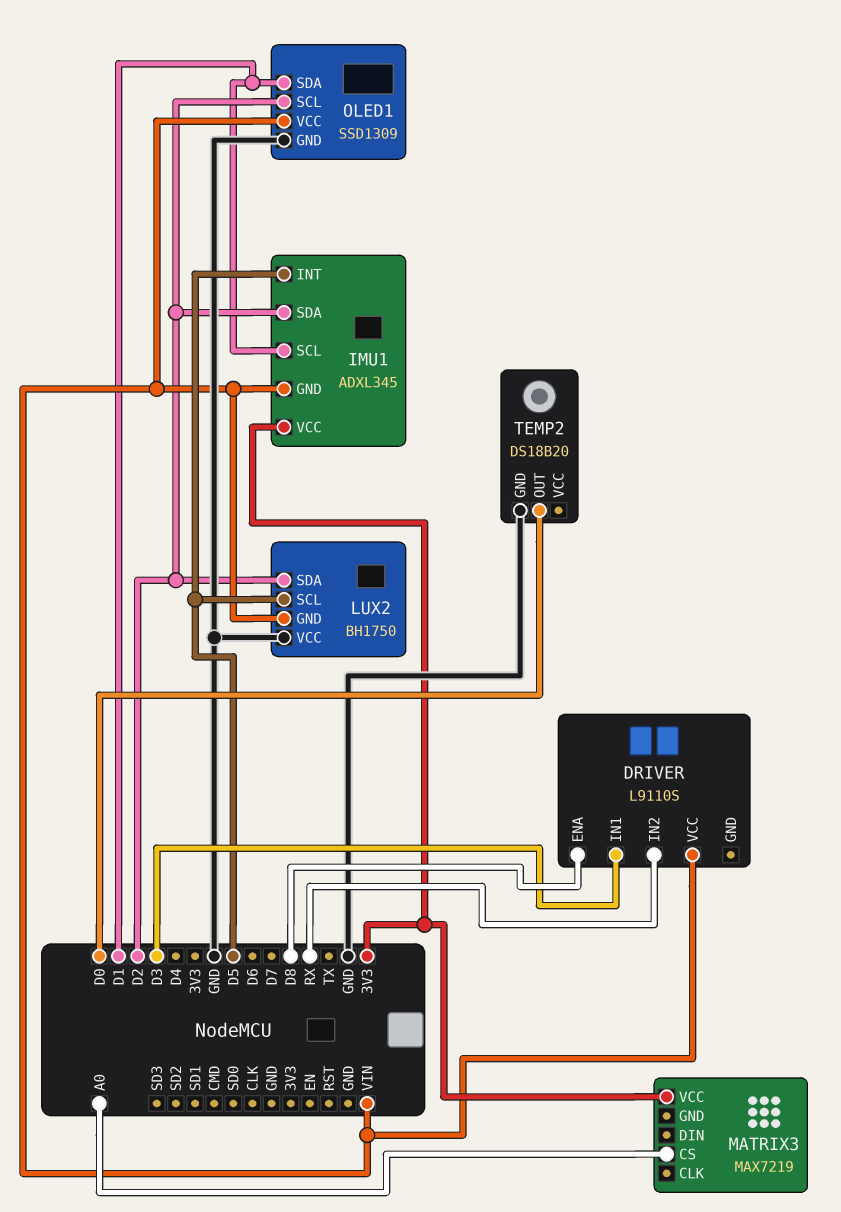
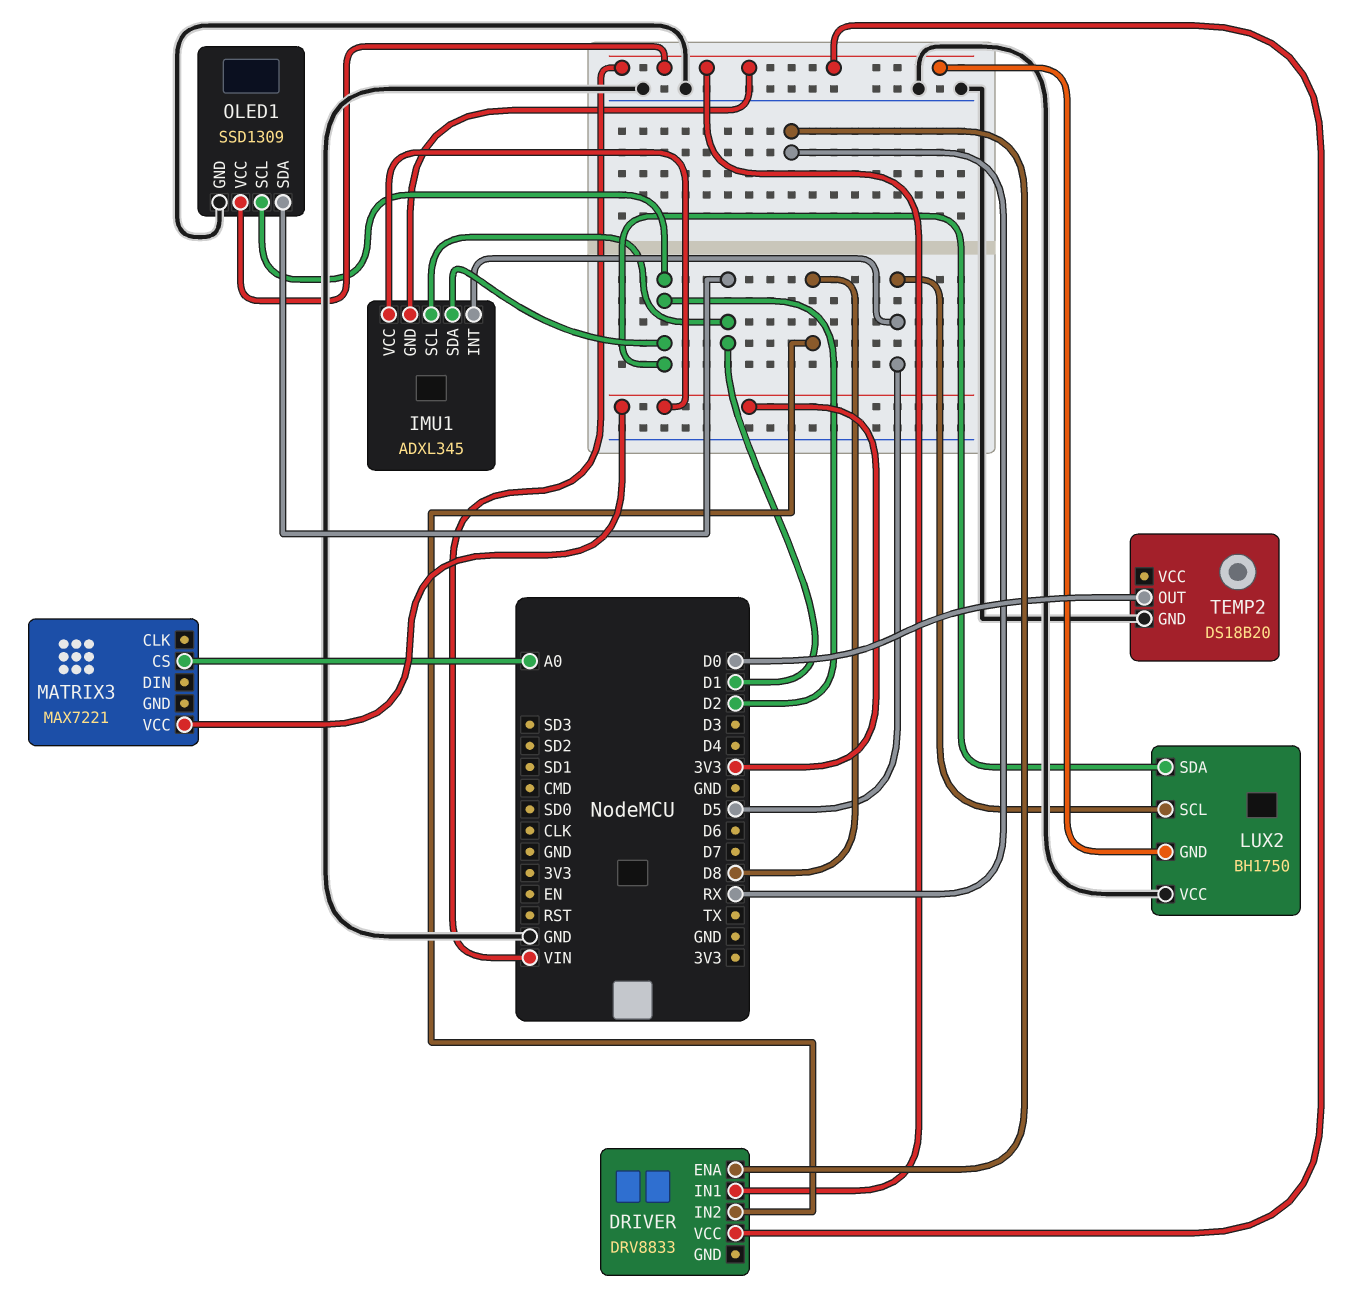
DRIVER: L9110S -> DRV8833
DRIVER pin ENA: D8 -> RX
DRIVER pin IN1: D3 -> VIN
DRIVER pin IN2: RX -> D8
MATRIX3: MAX7219 -> MAX7221

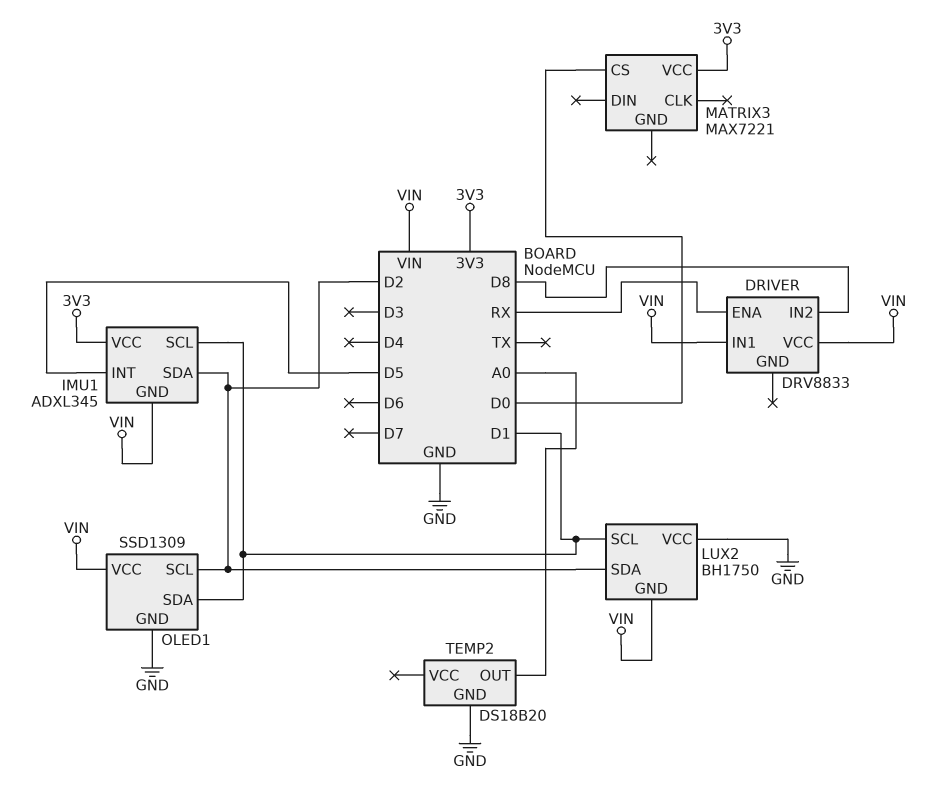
LUX2 pin SCL: D5 -> D1
MATRIX3 pin CS: A0 -> D0
TEMP2 pin OUT: D0 -> A0

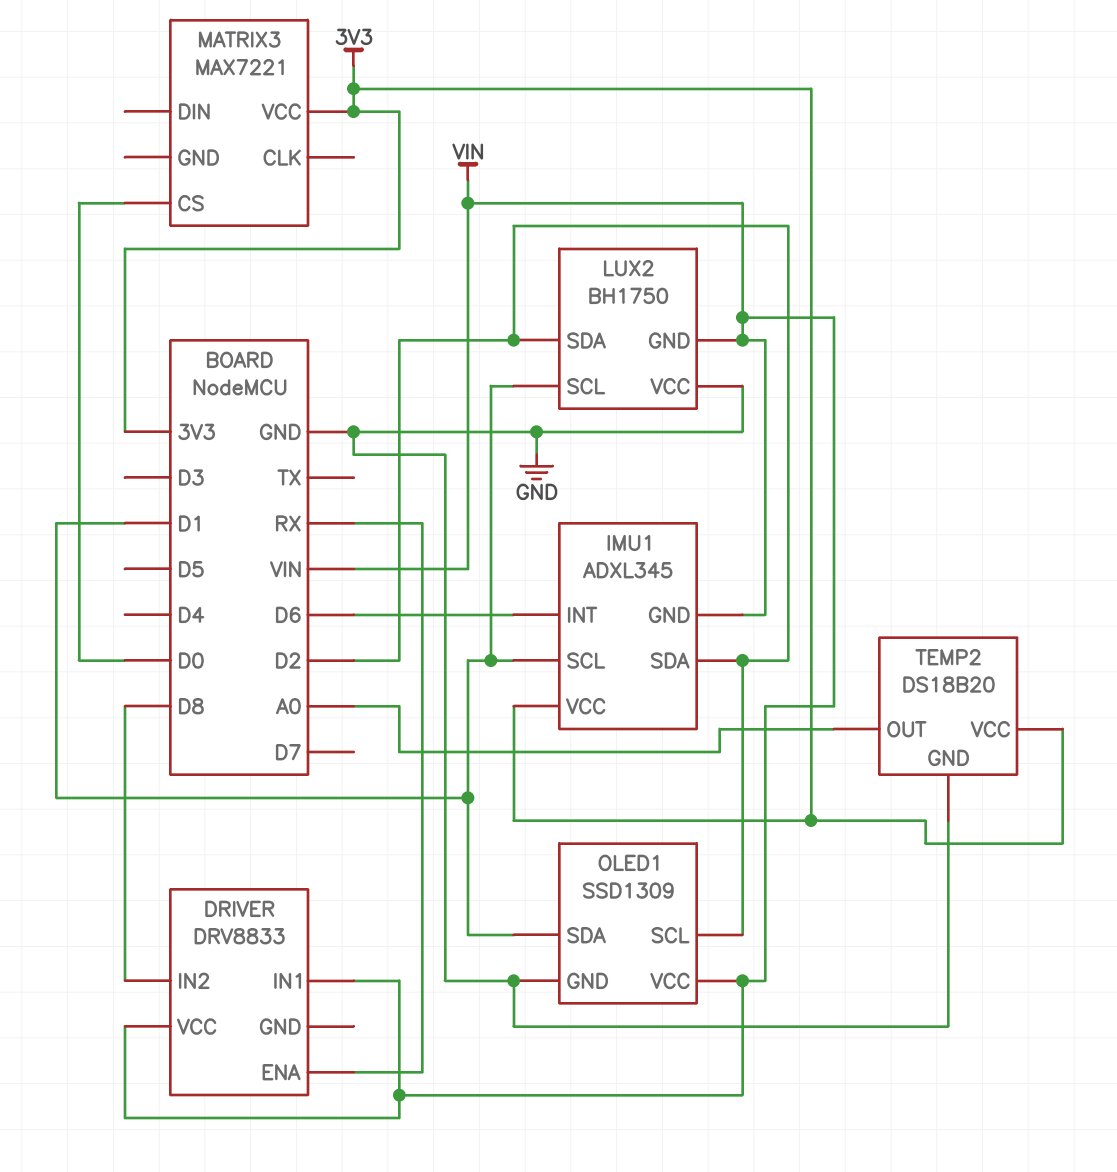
IMU1 pin INT: D5 -> D6
TEMP2 pin VCC: none -> 3V3

